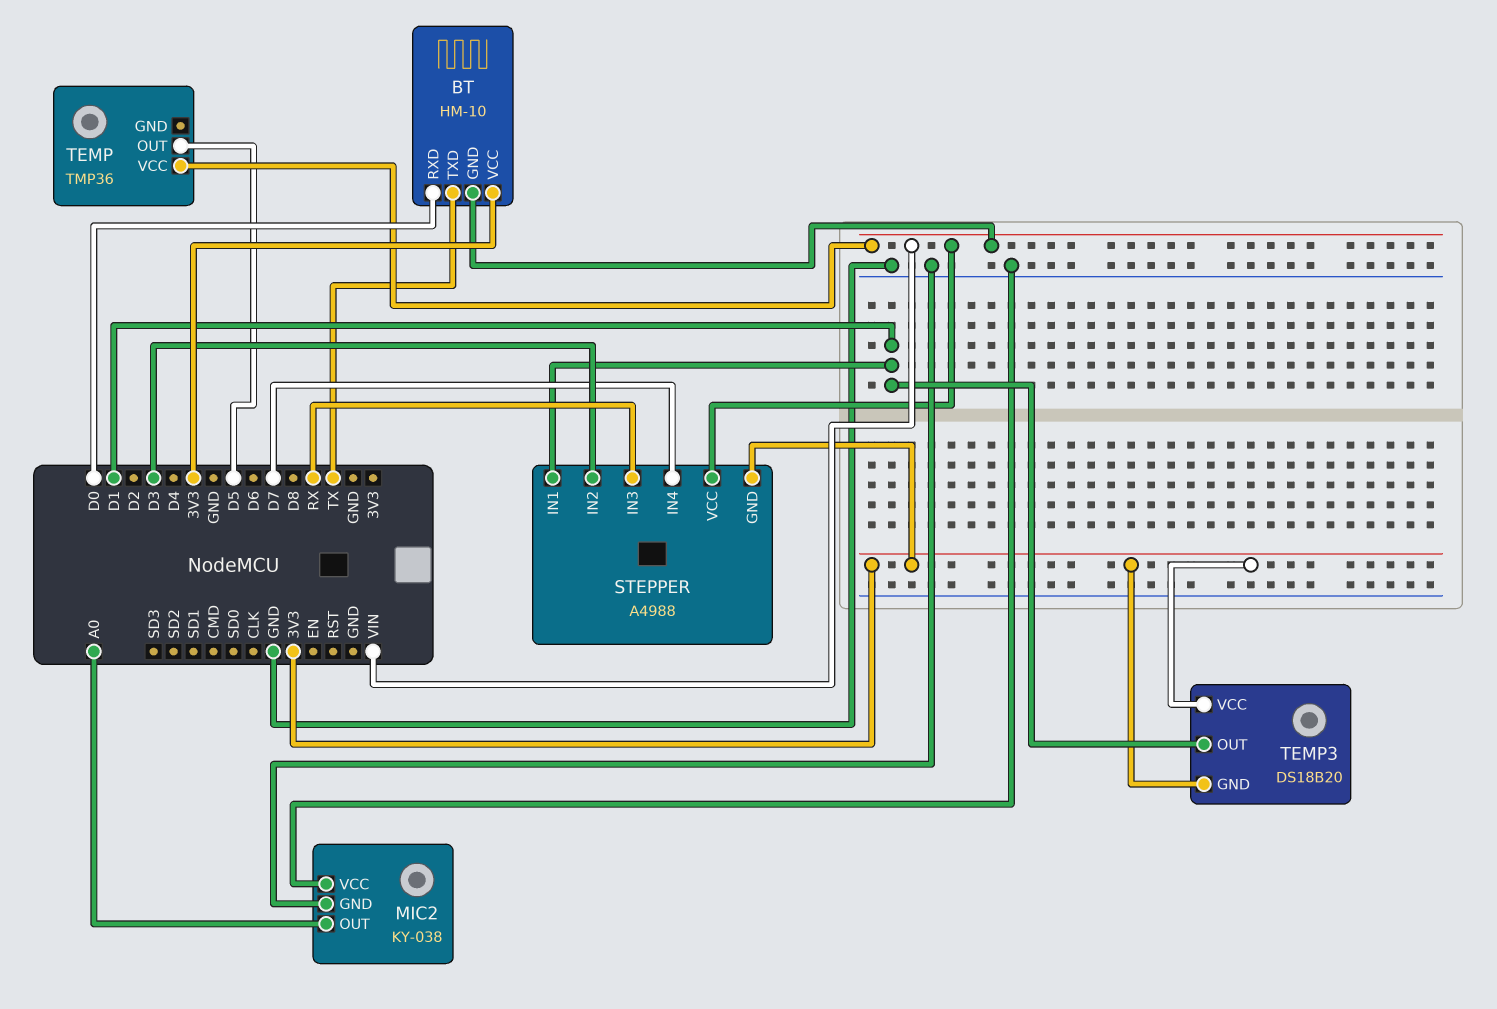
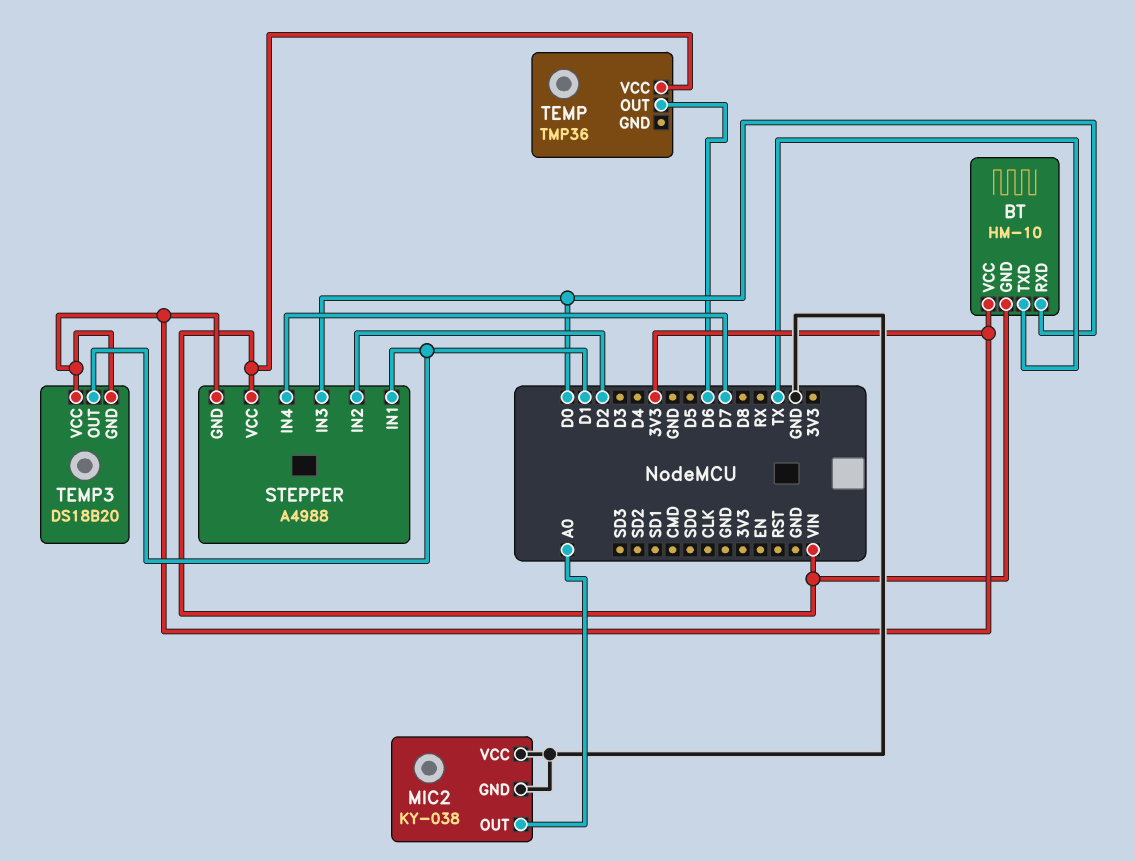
STEPPER pin IN2: D3 -> D2
STEPPER pin IN3: RX -> D0
TEMP pin OUT: D5 -> D6

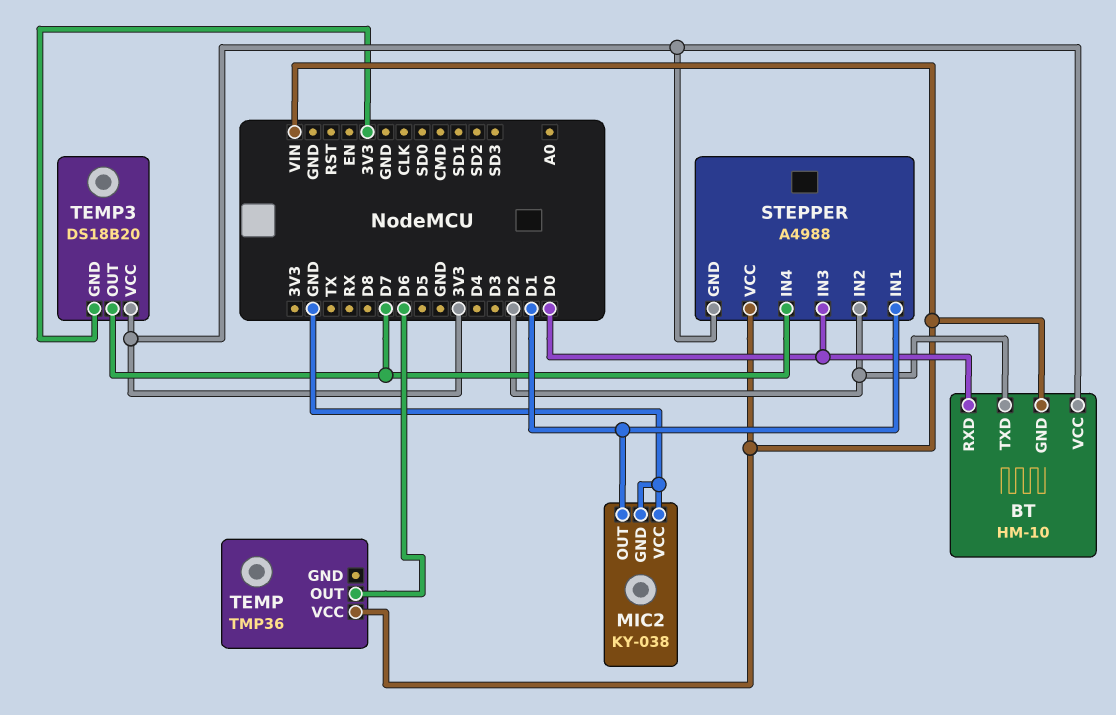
BT pin TXD: TX -> D2
MIC2 pin OUT: A0 -> D1
TEMP3 pin OUT: D1 -> D7

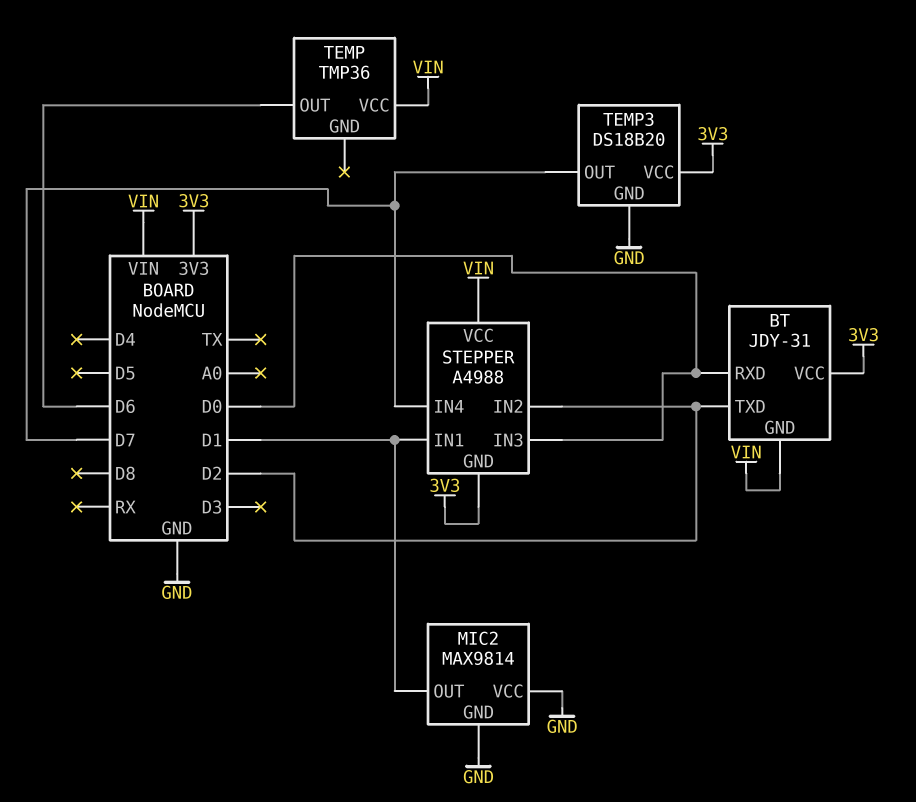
BT: HM-10 -> JDY-31
MIC2: KY-038 -> MAX9814
TEMP3 pin GND: 3V3 -> GND

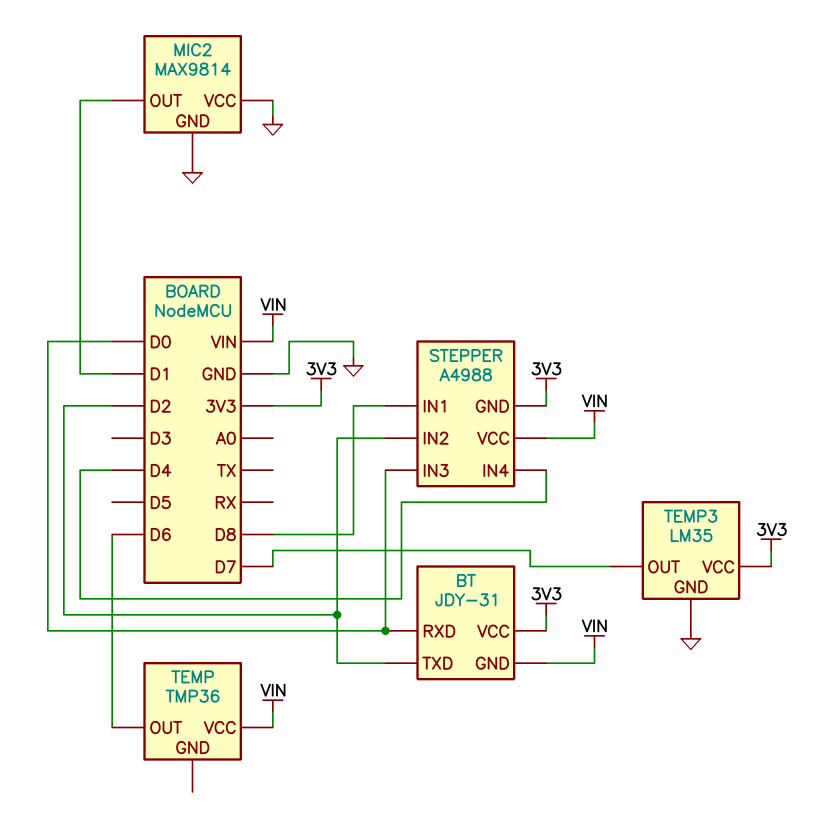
STEPPER pin IN1: D1 -> D8
STEPPER pin IN4: D7 -> D4
TEMP3: DS18B20 -> LM35

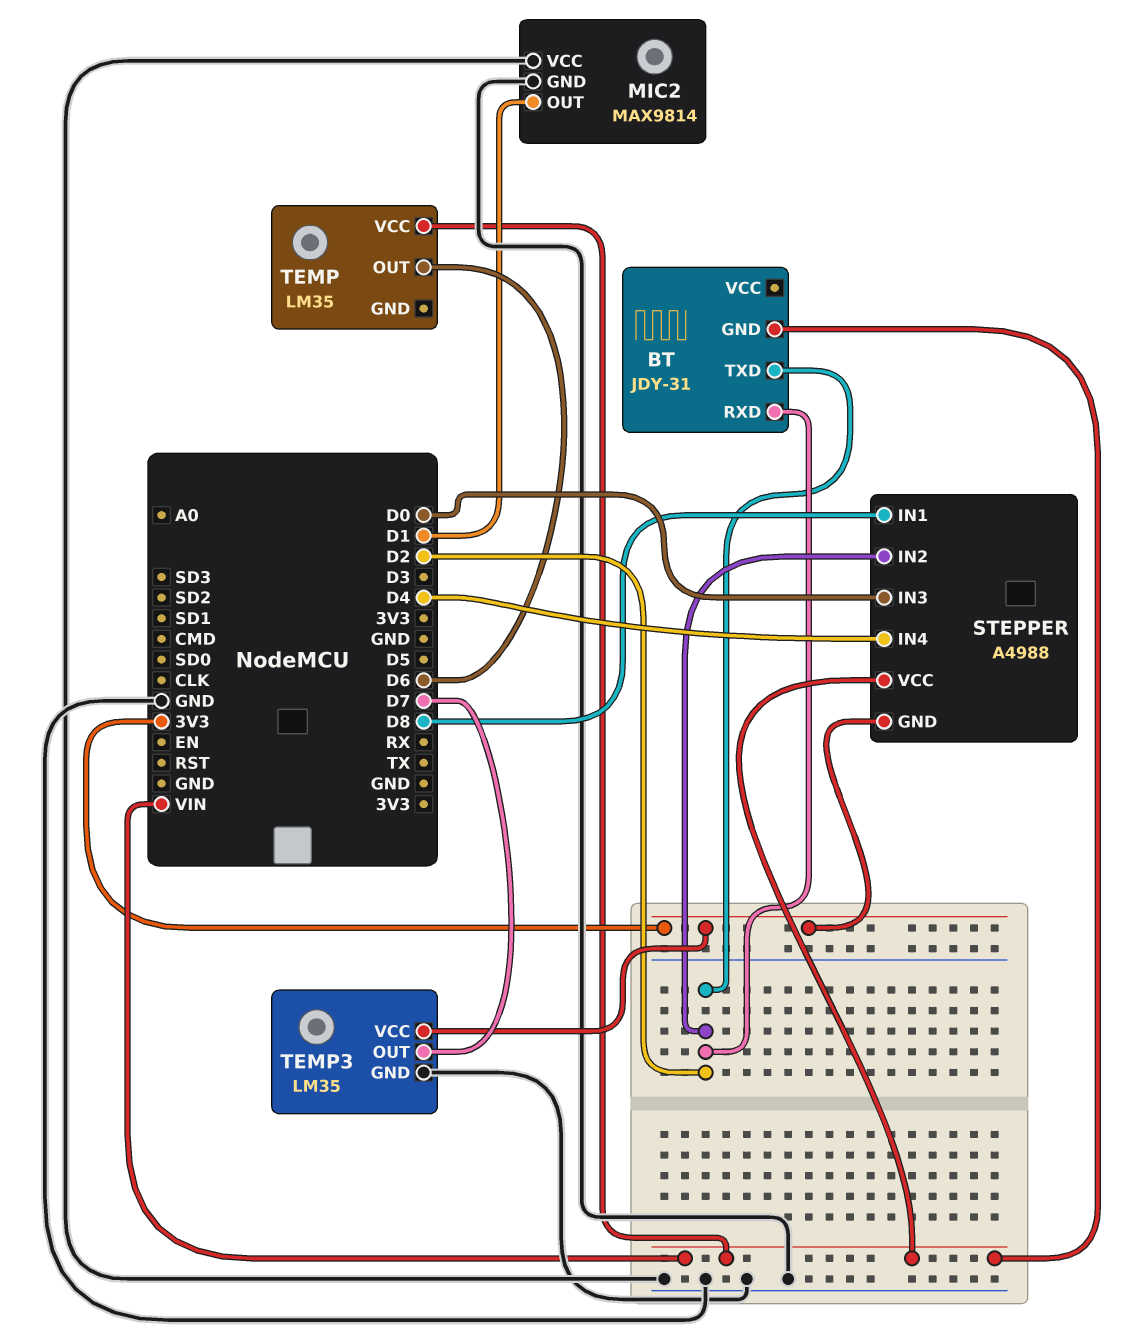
BT pin RXD: D0 -> D2
BT pin VCC: 3V3 -> none
TEMP: TMP36 -> LM35

